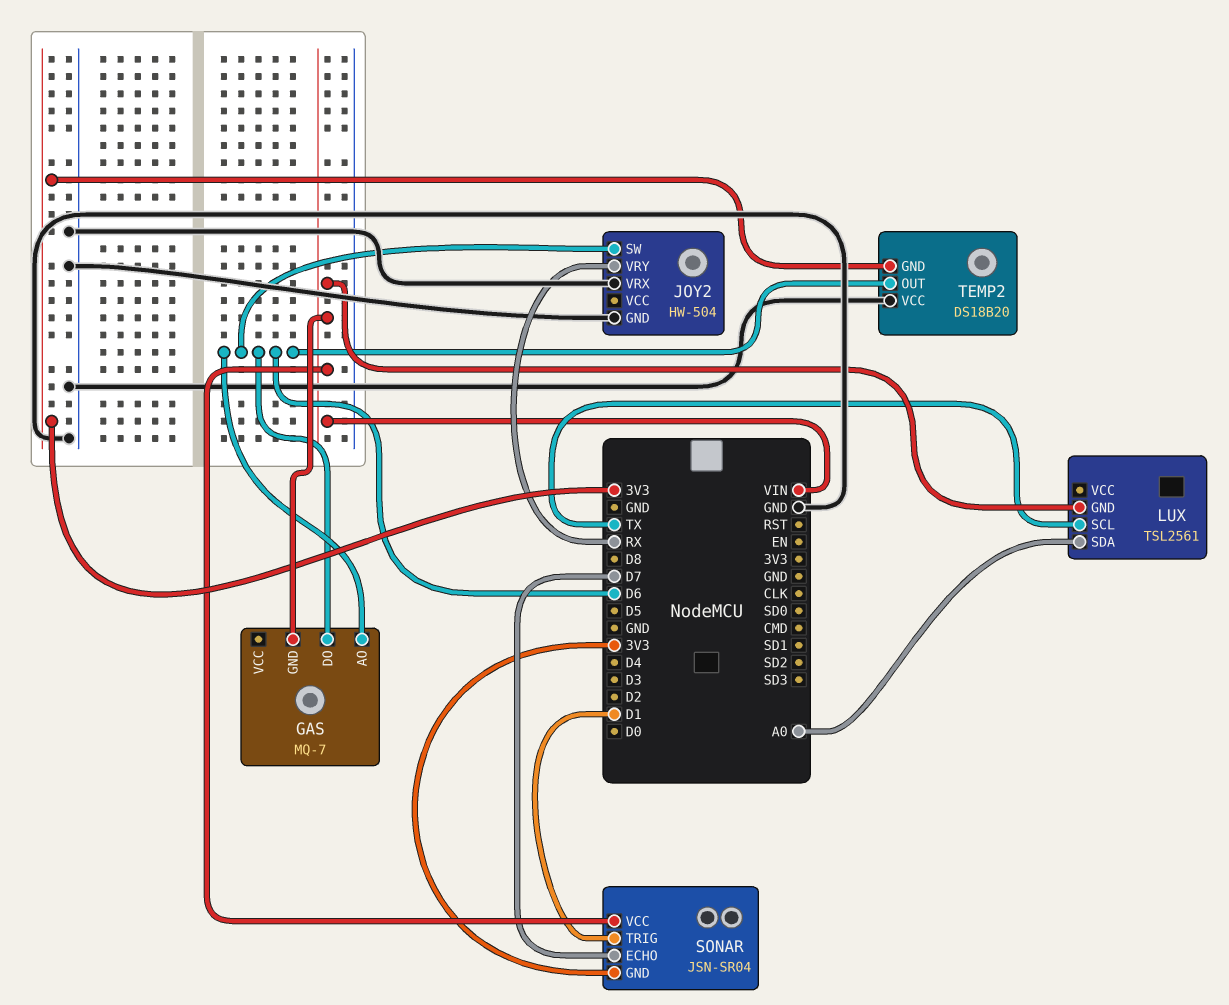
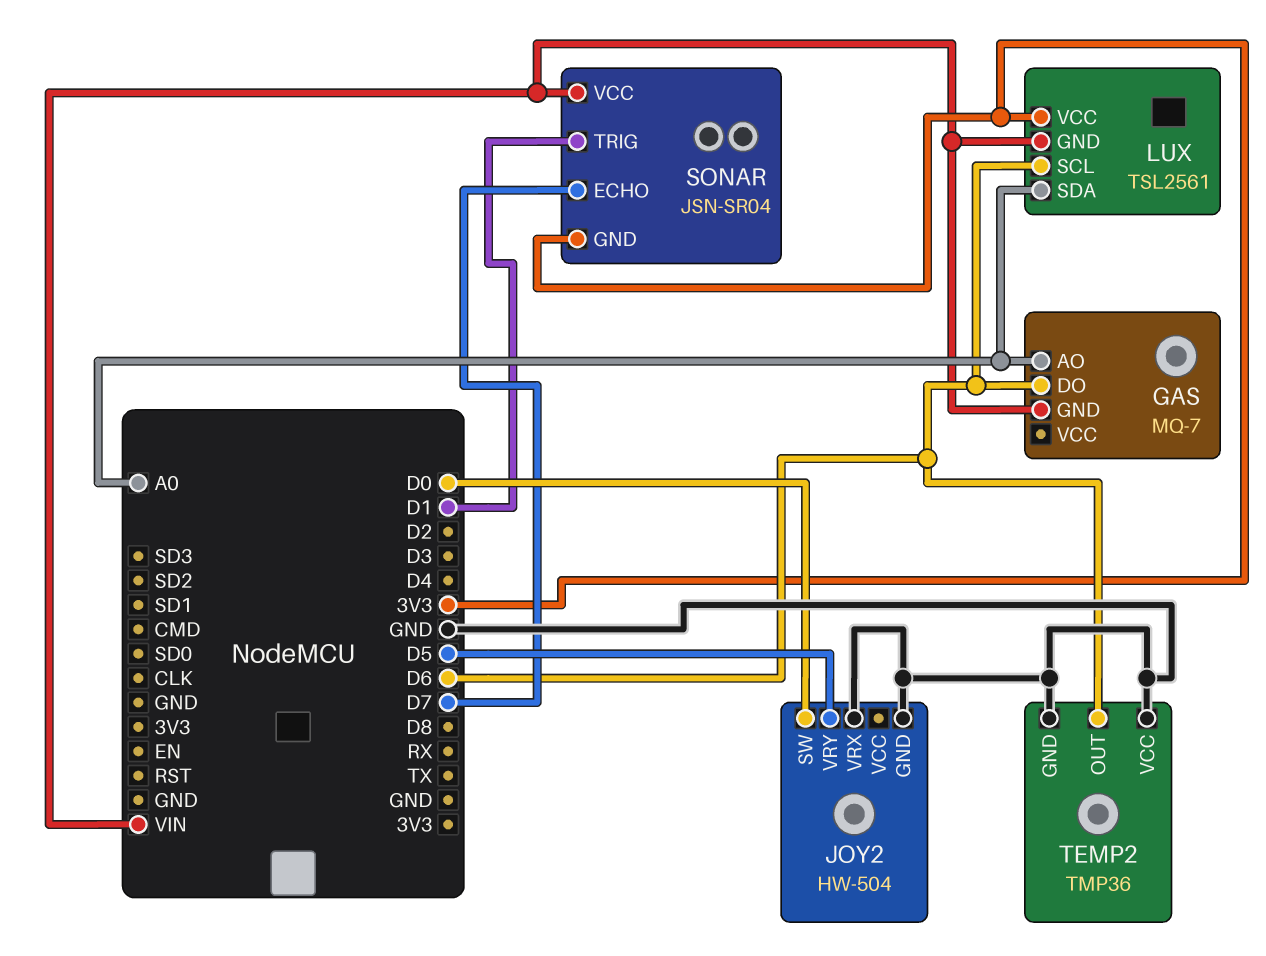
GAS pin AO: D6 -> A0
JOY2 pin SW: D6 -> D0
JOY2 pin VRY: RX -> D5
LUX pin SCL: TX -> D6
LUX pin VCC: none -> 3V3
TEMP2: DS18B20 -> TMP36
TEMP2 pin GND: 3V3 -> GND

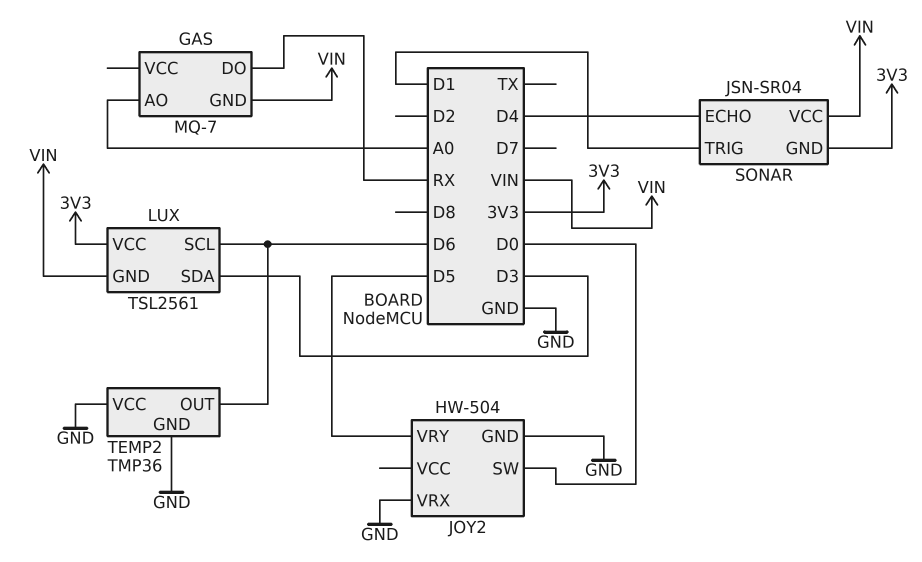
GAS pin DO: D6 -> RX
LUX pin SDA: A0 -> D3
SONAR pin ECHO: D7 -> D4

